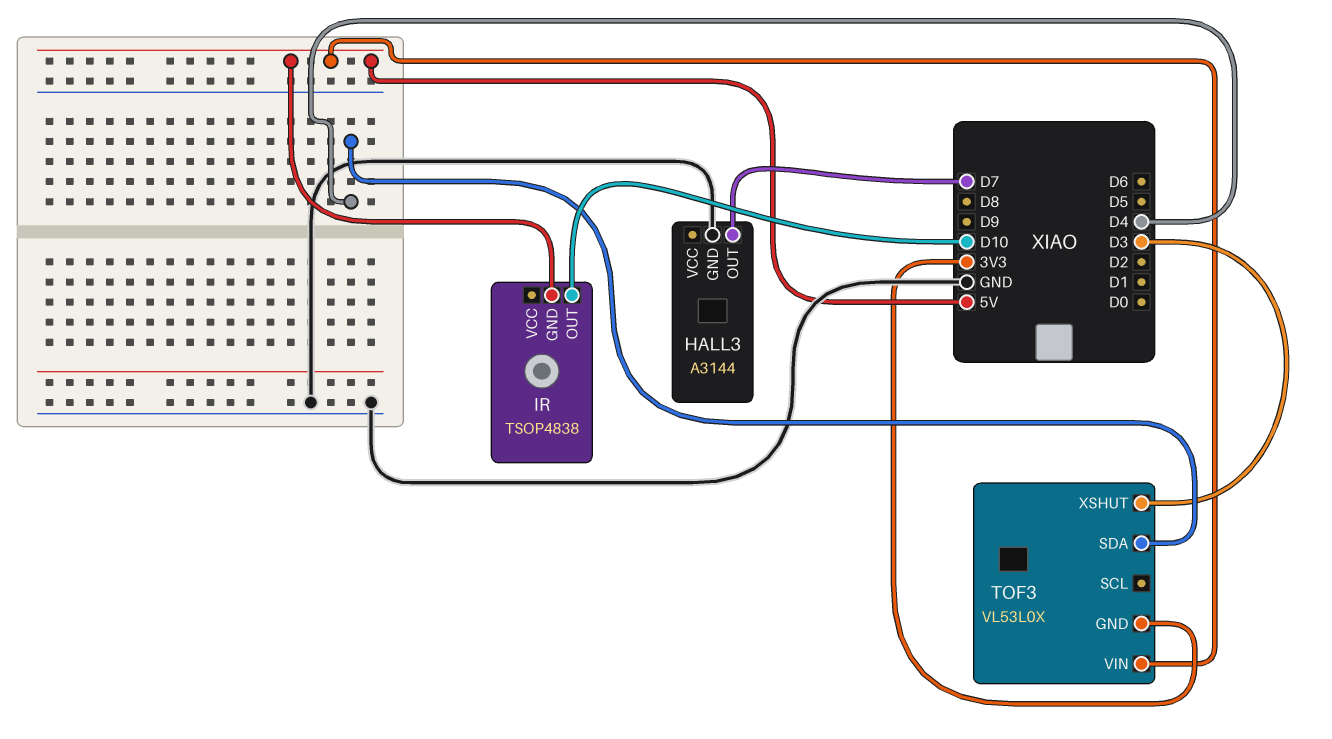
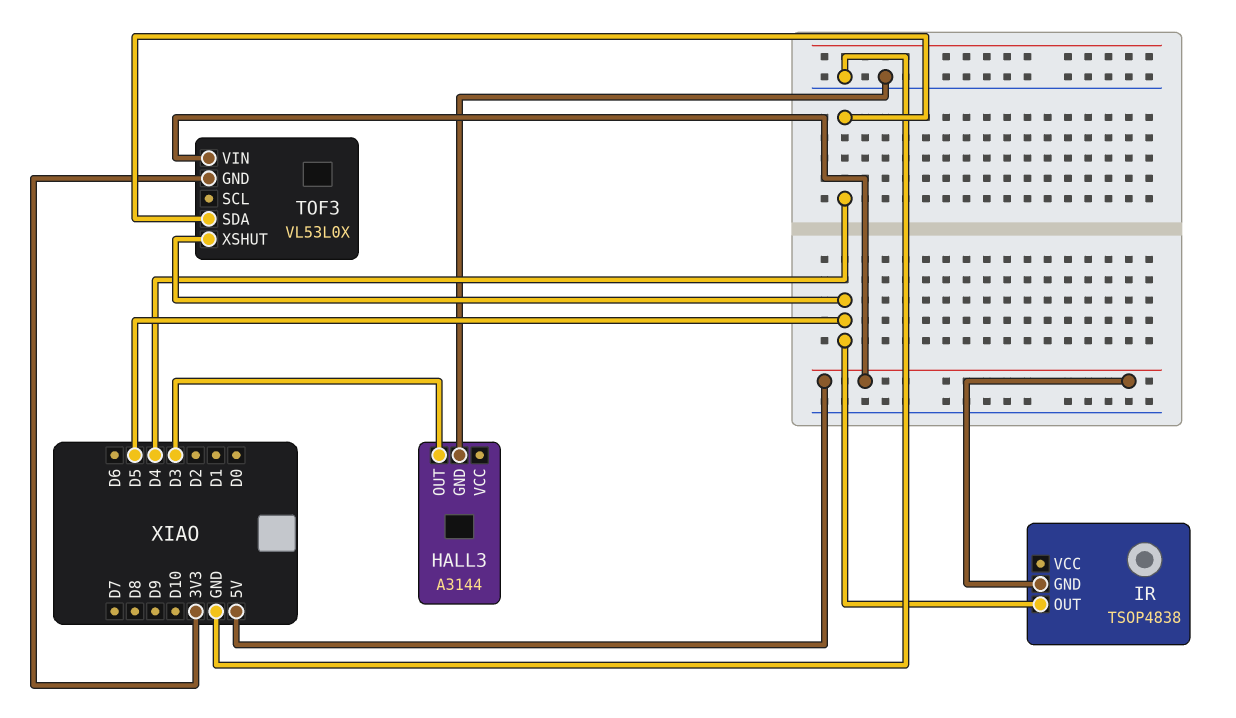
HALL3 pin OUT: D7 -> D3
IR pin OUT: D10 -> D5
TOF3 pin XSHUT: D3 -> D5

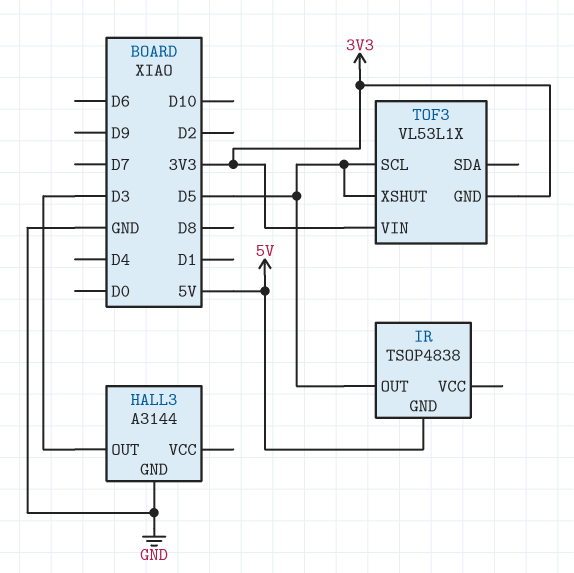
TOF3: VL53L0X -> VL53L1X
TOF3 pin SCL: none -> D5
TOF3 pin SDA: D4 -> none
TOF3 pin VIN: 5V -> 3V3

